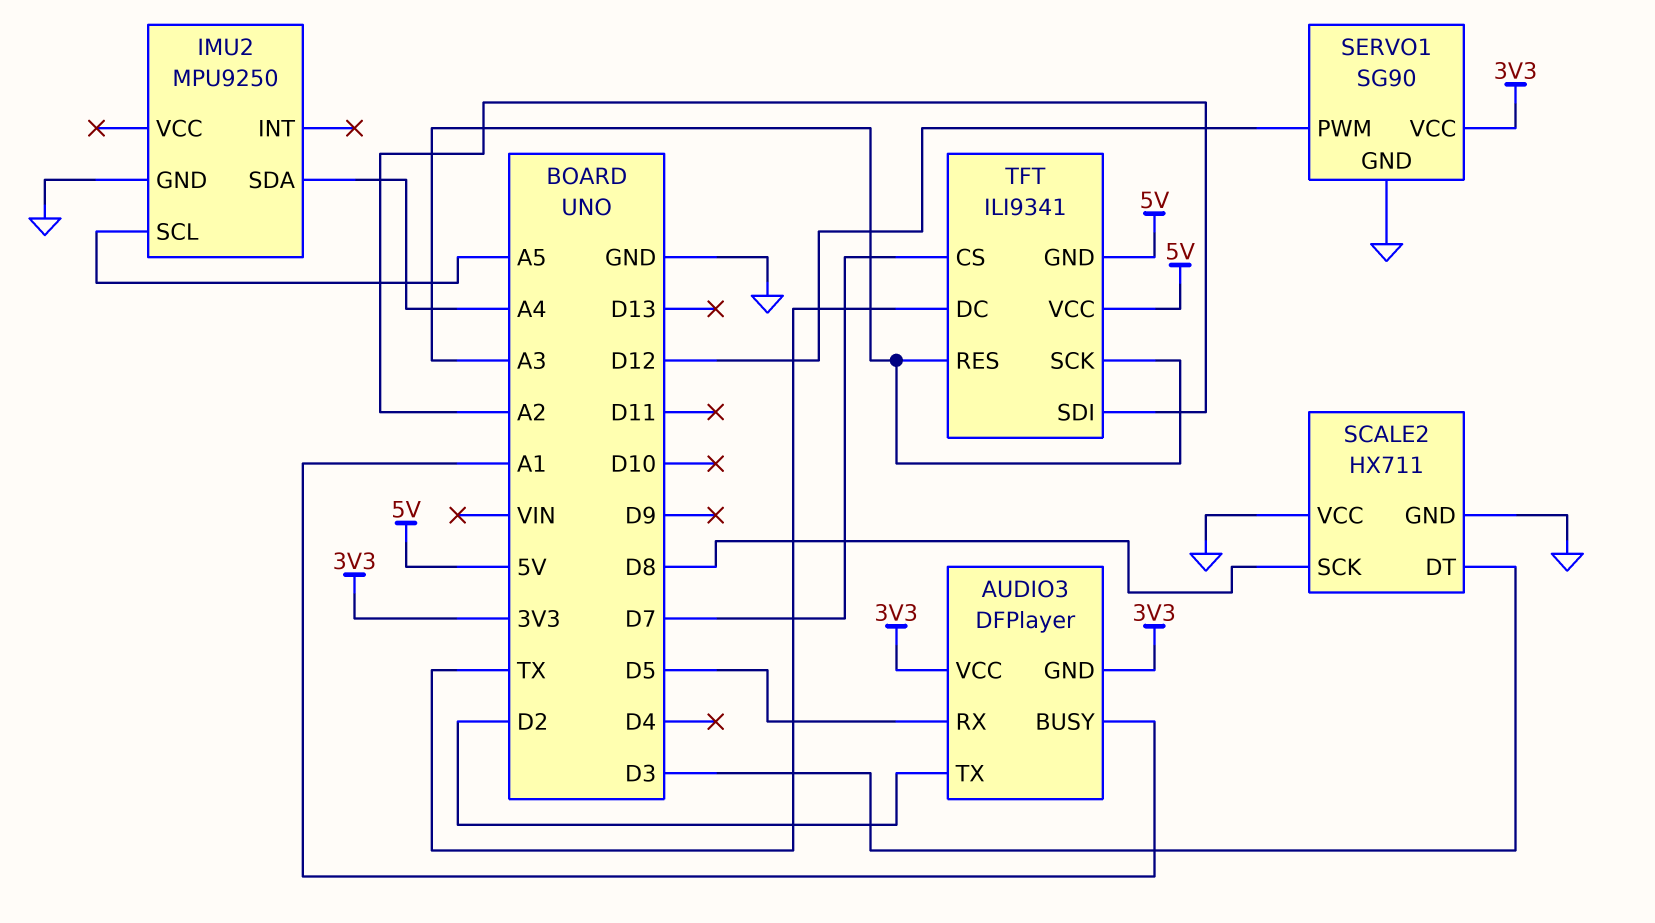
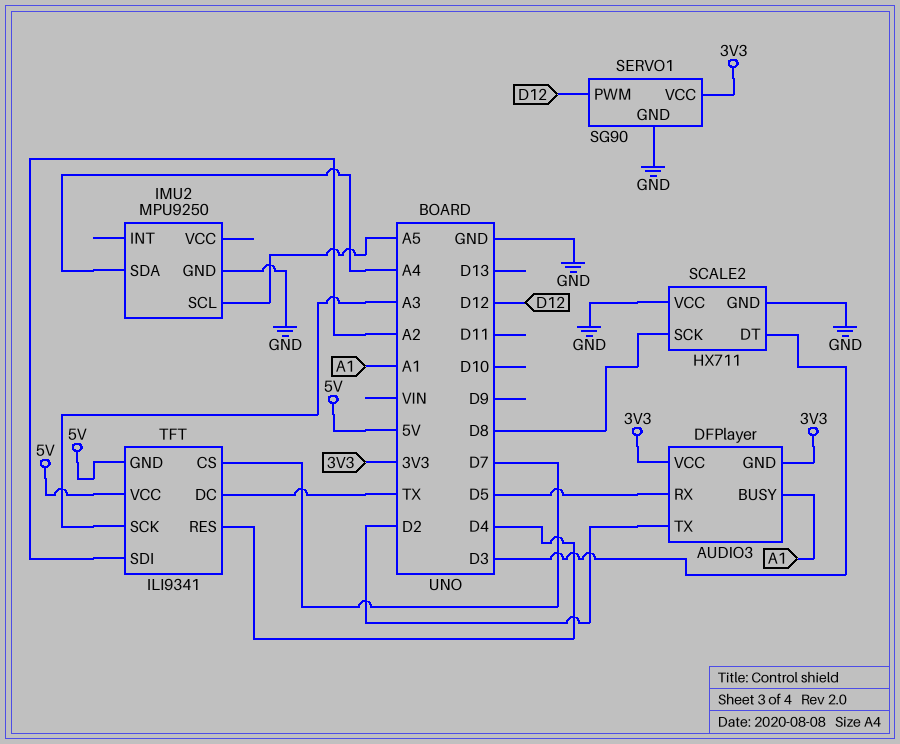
TFT pin RES: A3 -> D4

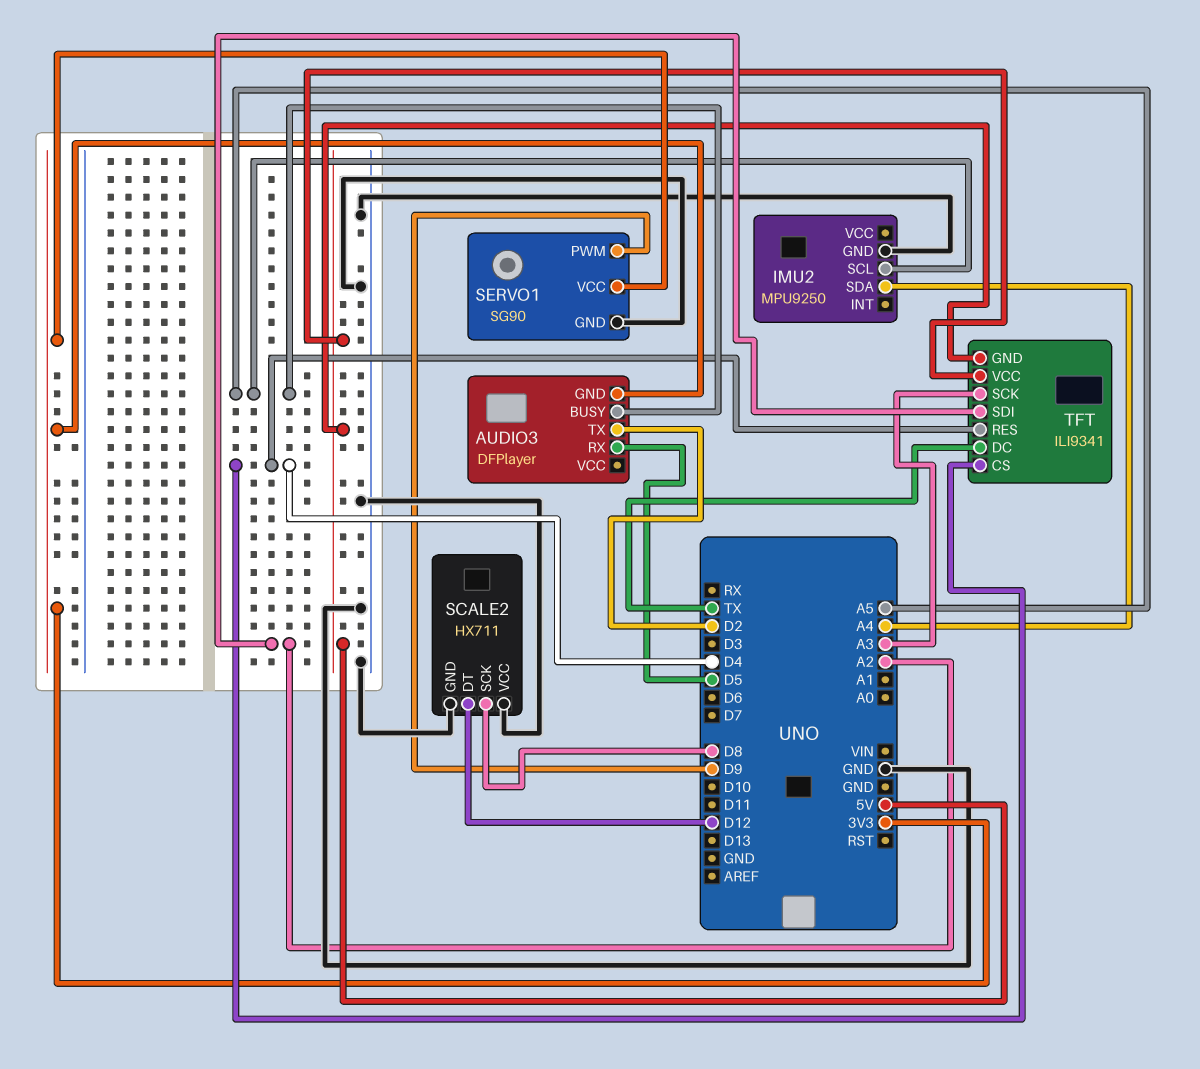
AUDIO3 pin BUSY: A1 -> A5
AUDIO3 pin VCC: 3V3 -> none
SCALE2 pin DT: D3 -> D12
SERVO1 pin PWM: D12 -> D9
TFT pin CS: D7 -> D4

